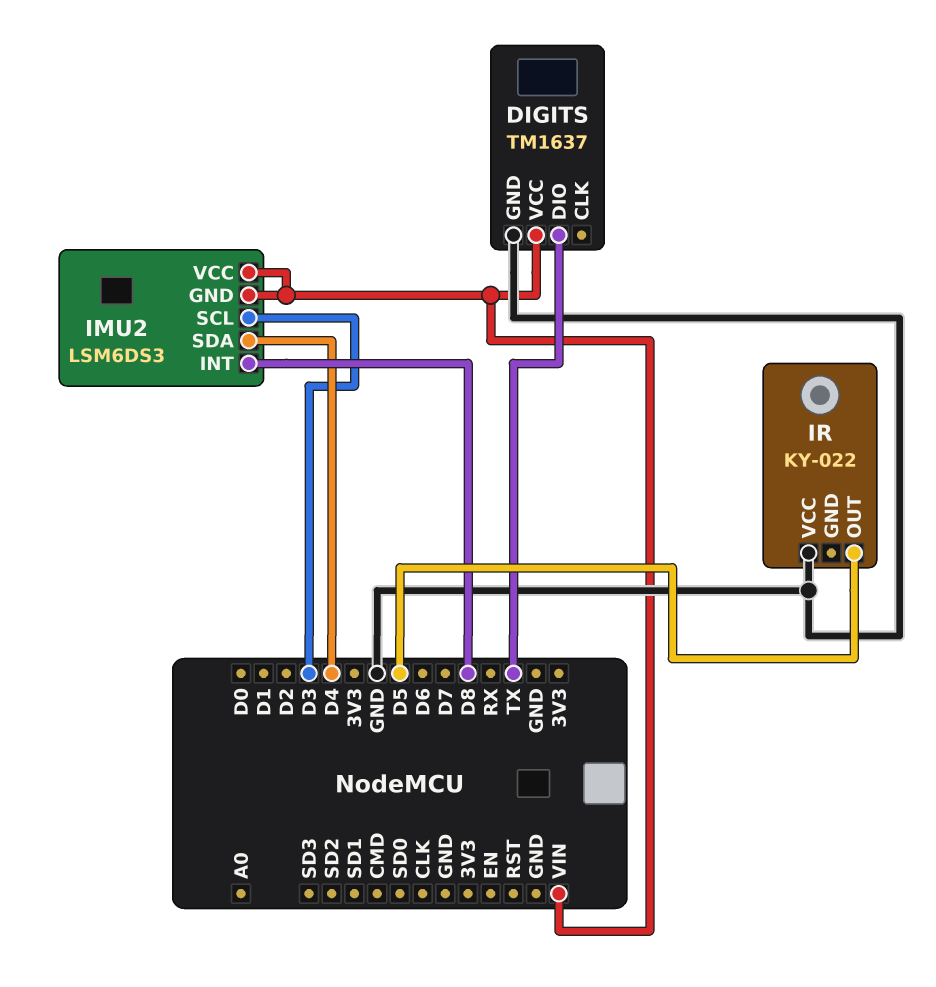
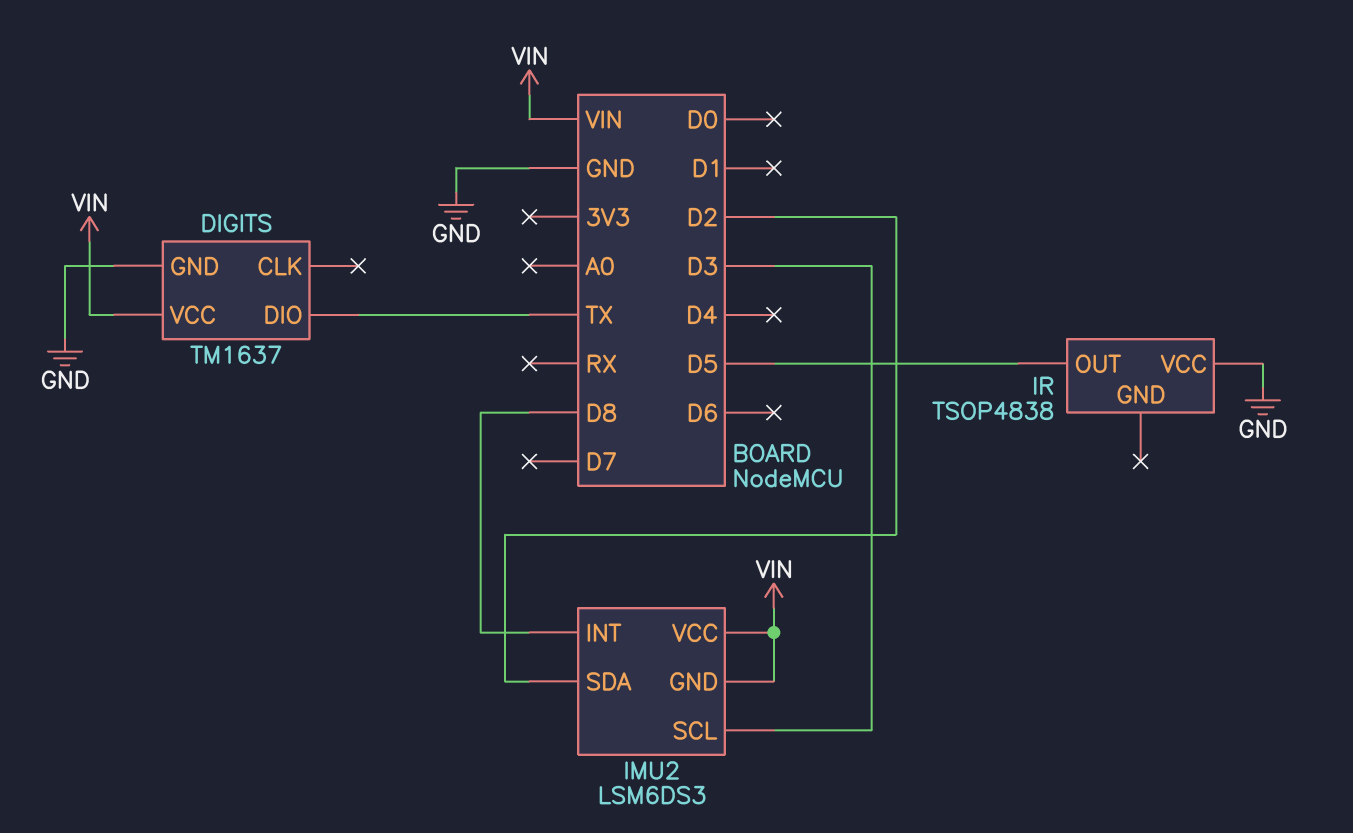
IMU2 pin SDA: D4 -> D2
IR: KY-022 -> TSOP4838

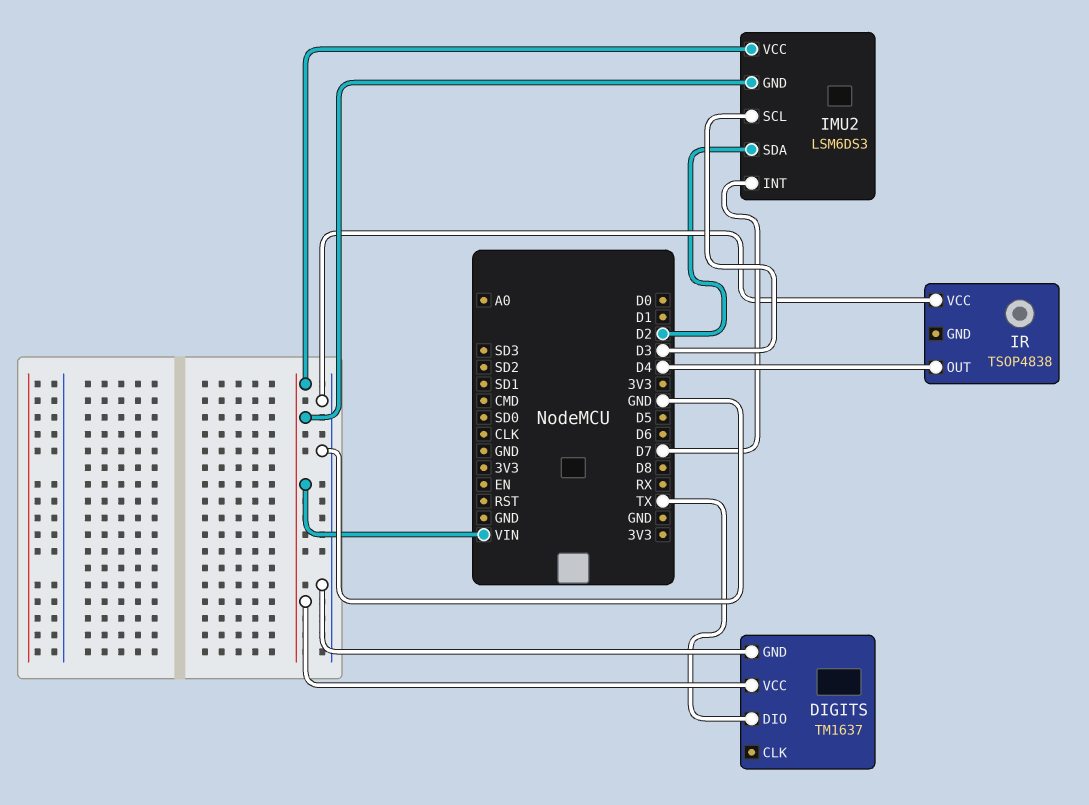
IMU2 pin INT: D8 -> D7
IR pin OUT: D5 -> D4

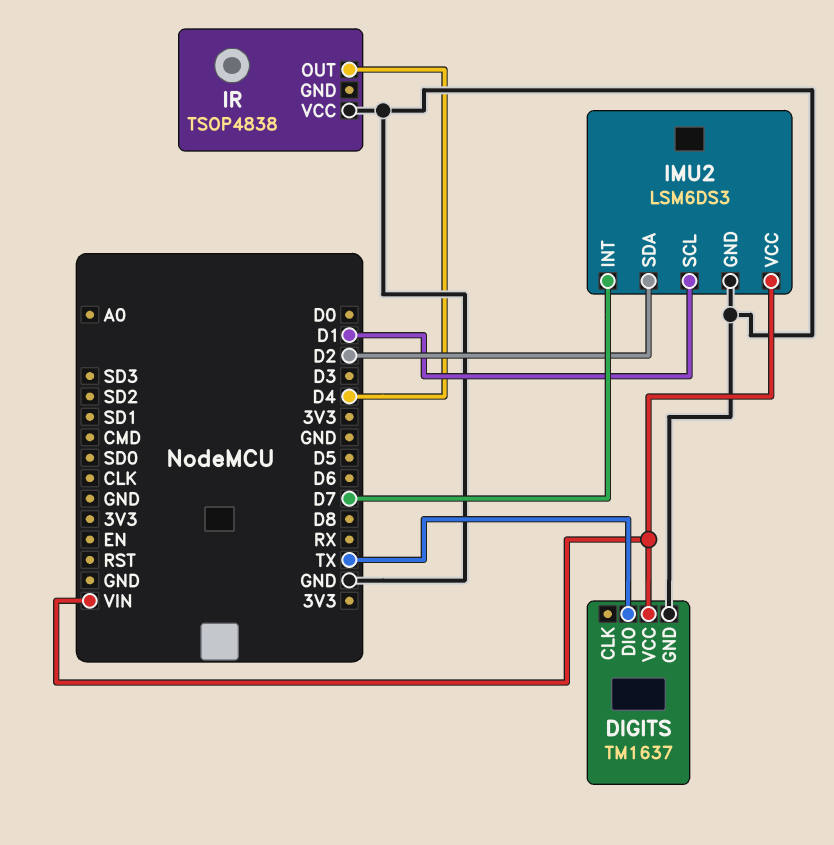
IMU2 pin GND: VIN -> GND
IMU2 pin SCL: D3 -> D1

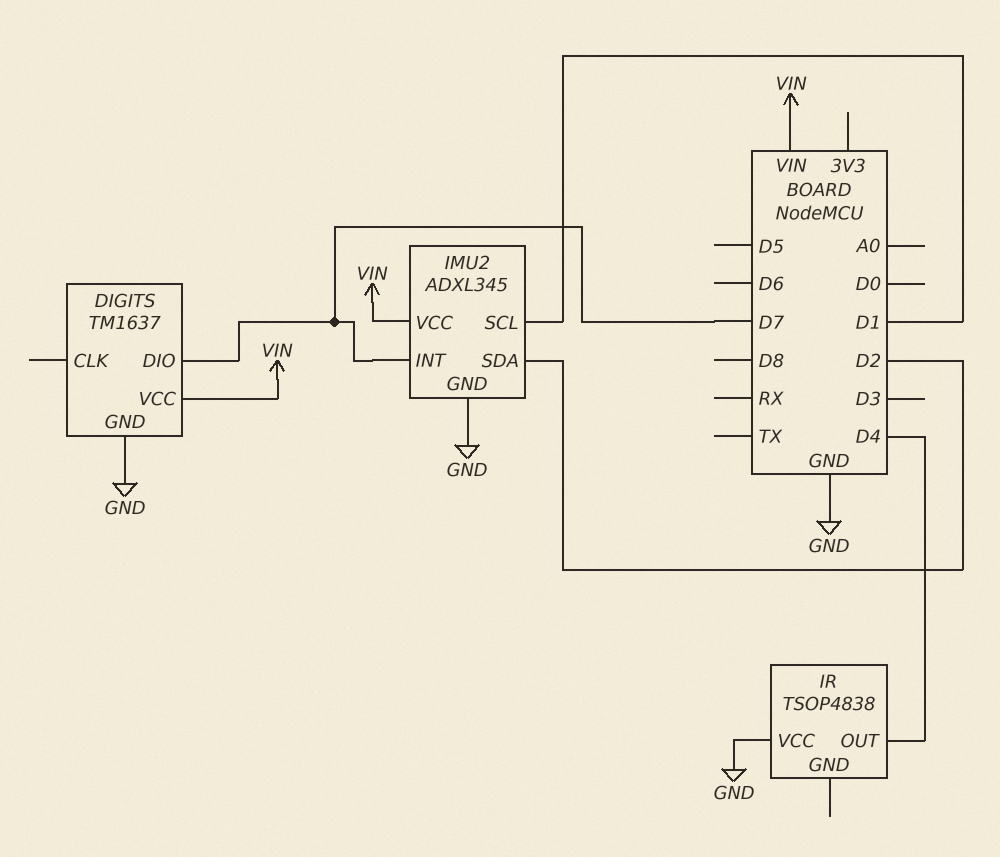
DIGITS pin DIO: TX -> D7
IMU2: LSM6DS3 -> ADXL345

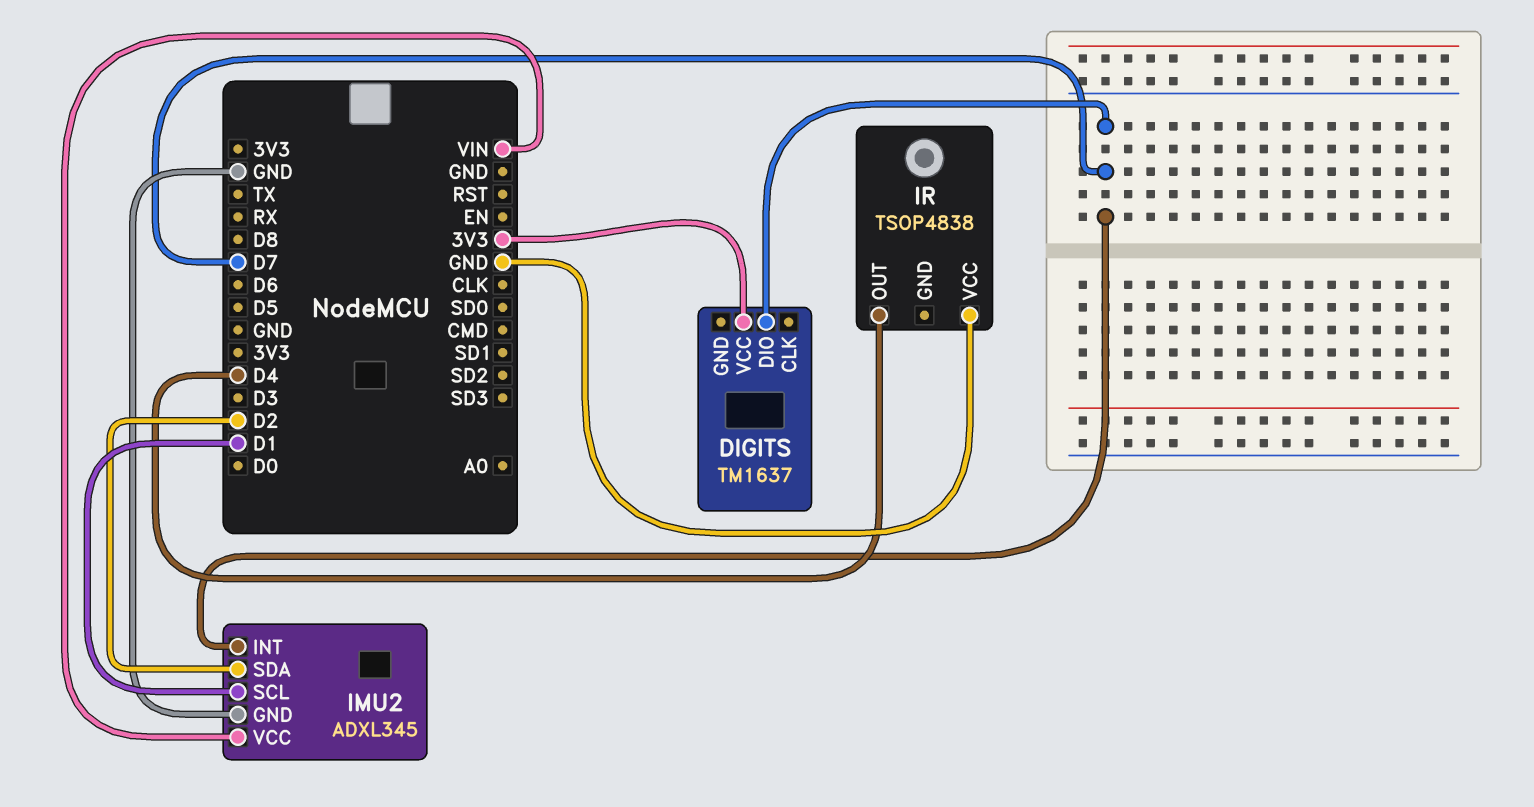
DIGITS pin GND: GND -> none
DIGITS pin VCC: VIN -> 3V3

